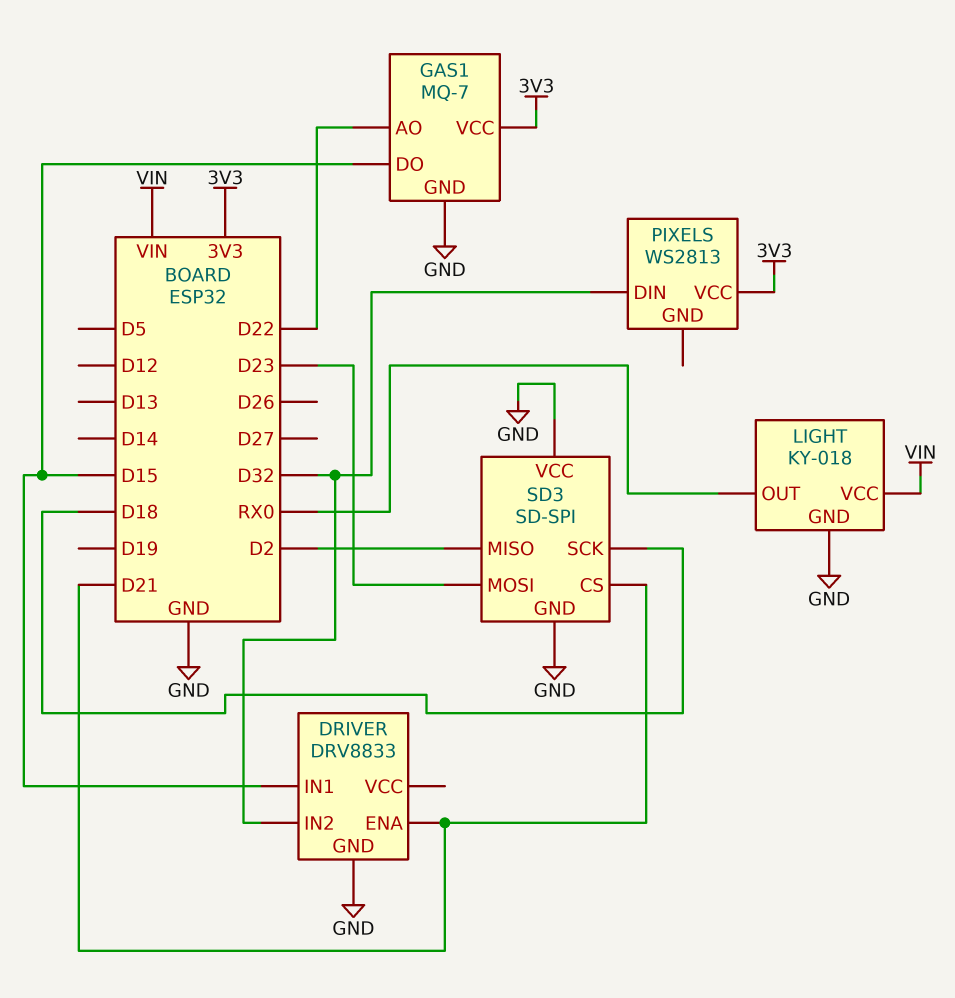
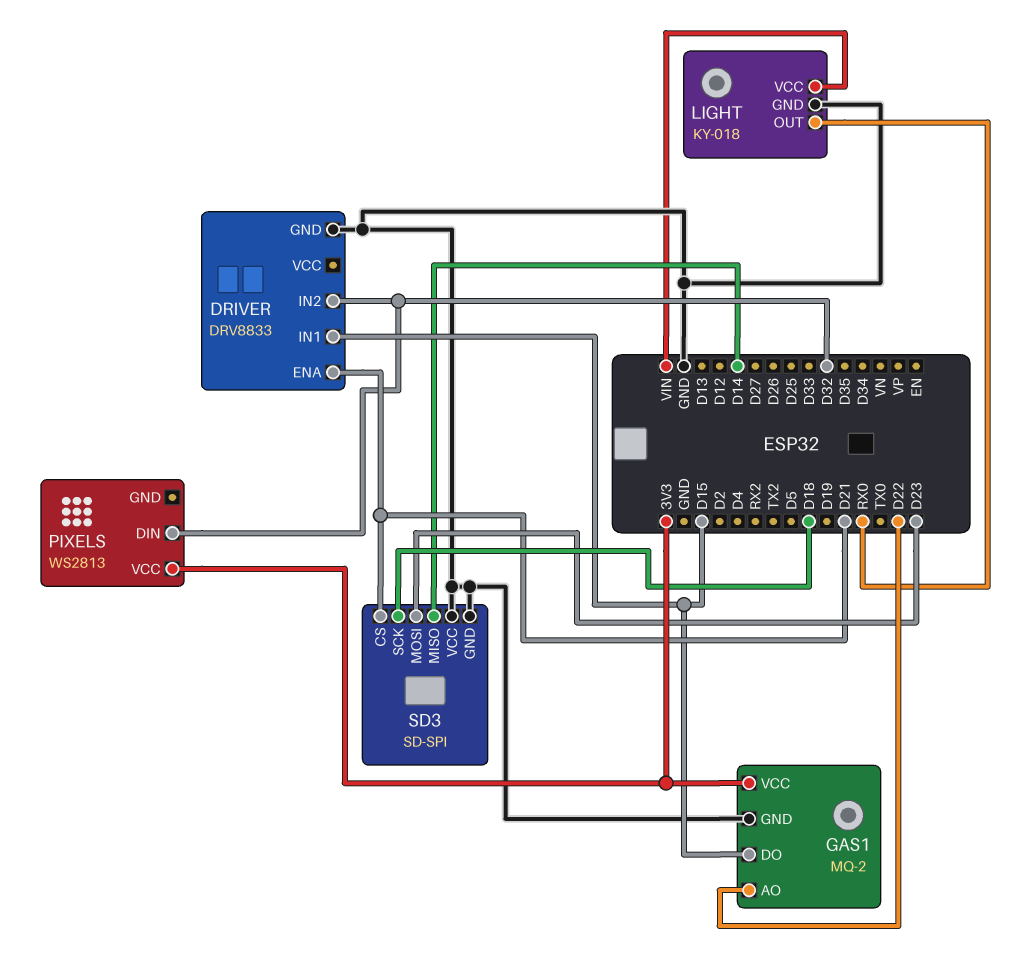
GAS1: MQ-7 -> MQ-2
SD3 pin MISO: D2 -> D14

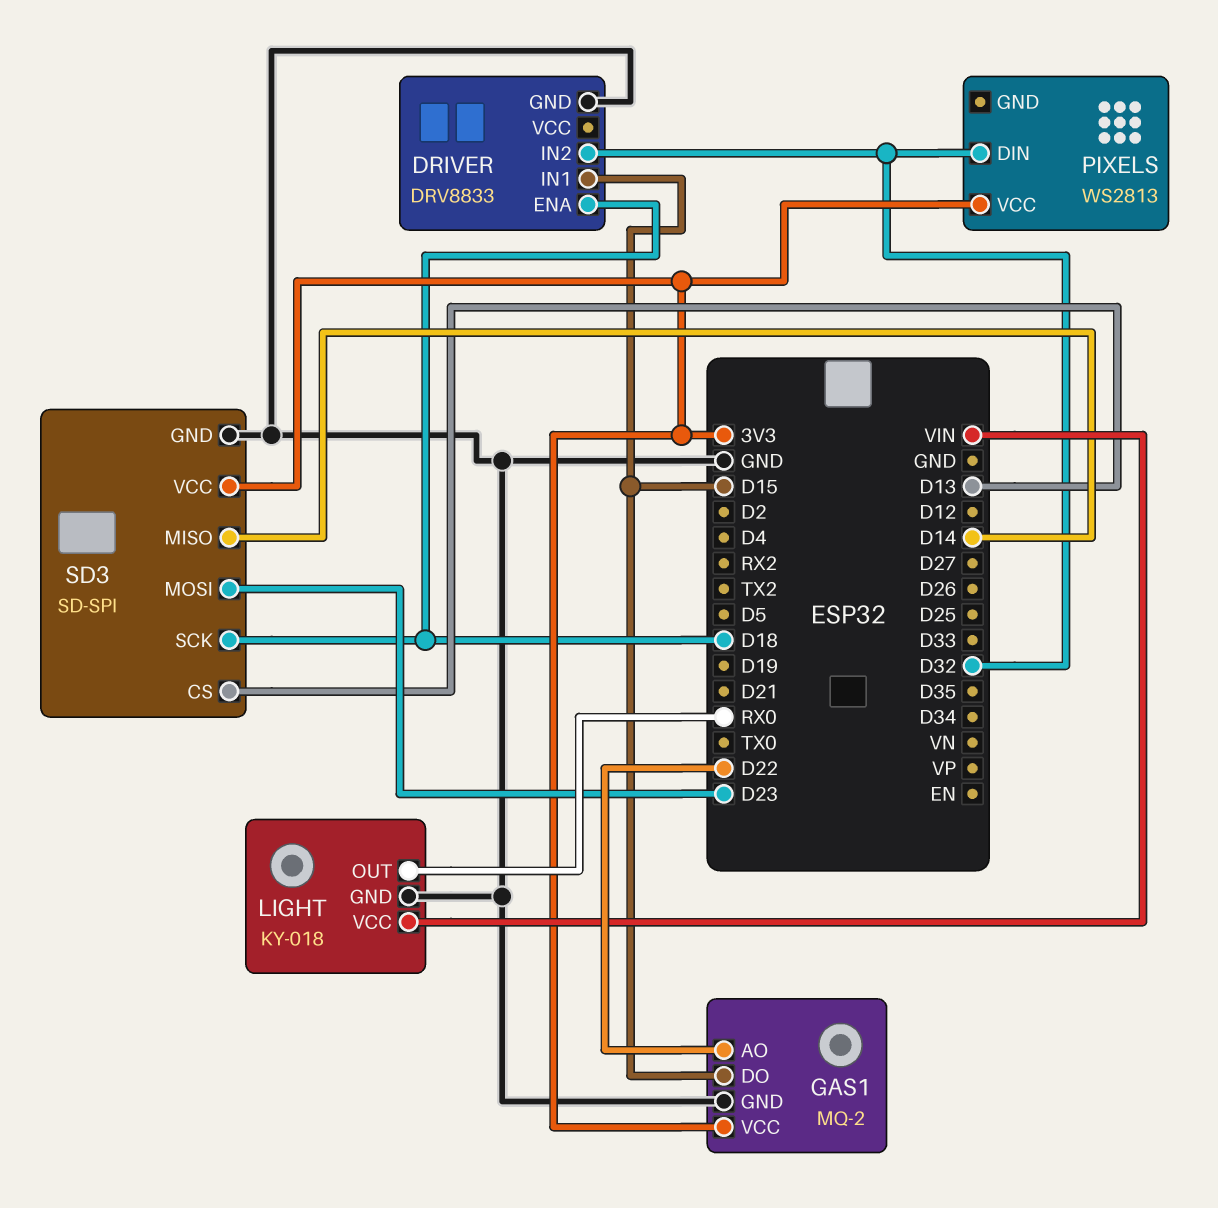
DRIVER pin ENA: D21 -> D18
SD3 pin CS: D21 -> D13
SD3 pin VCC: GND -> 3V3

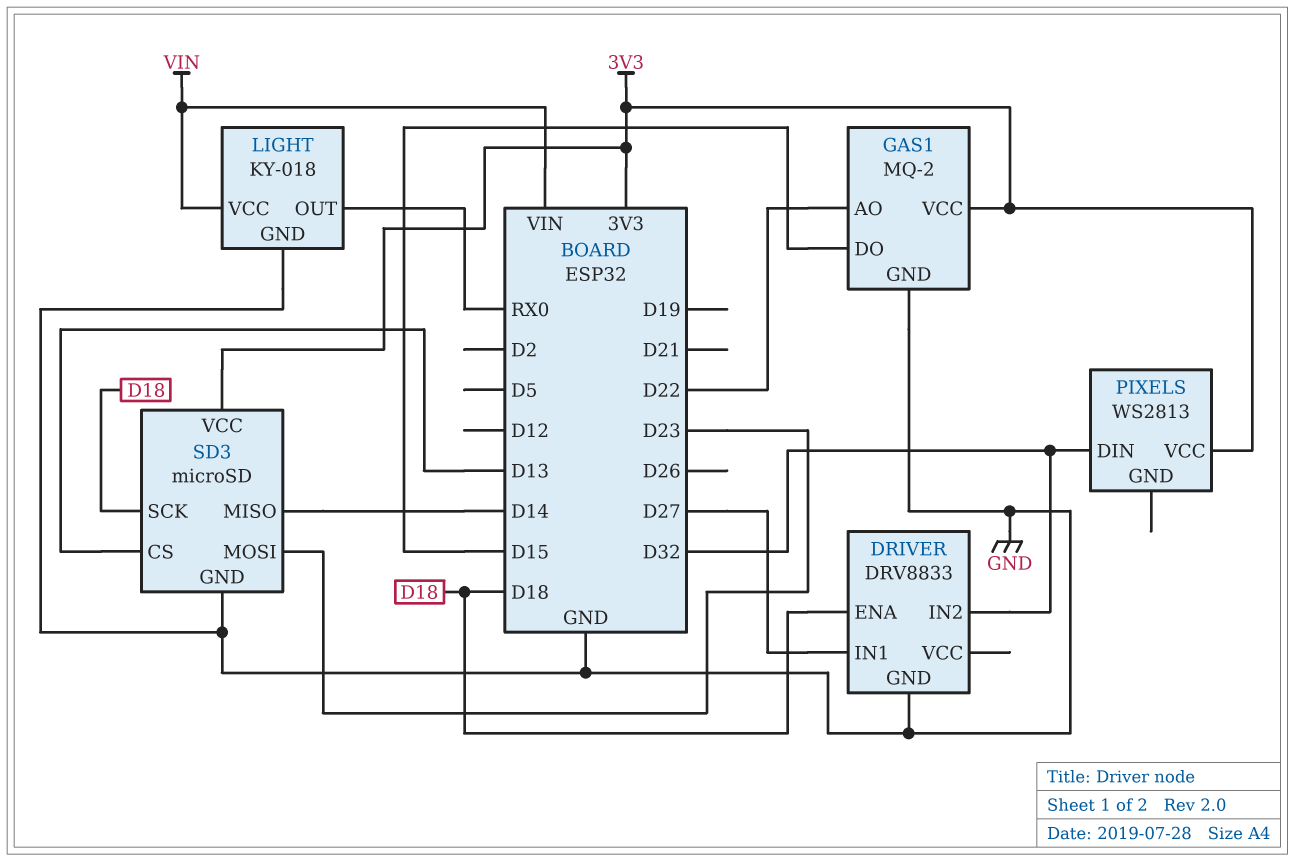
DRIVER pin IN1: D15 -> D27
SD3: SD-SPI -> microSD

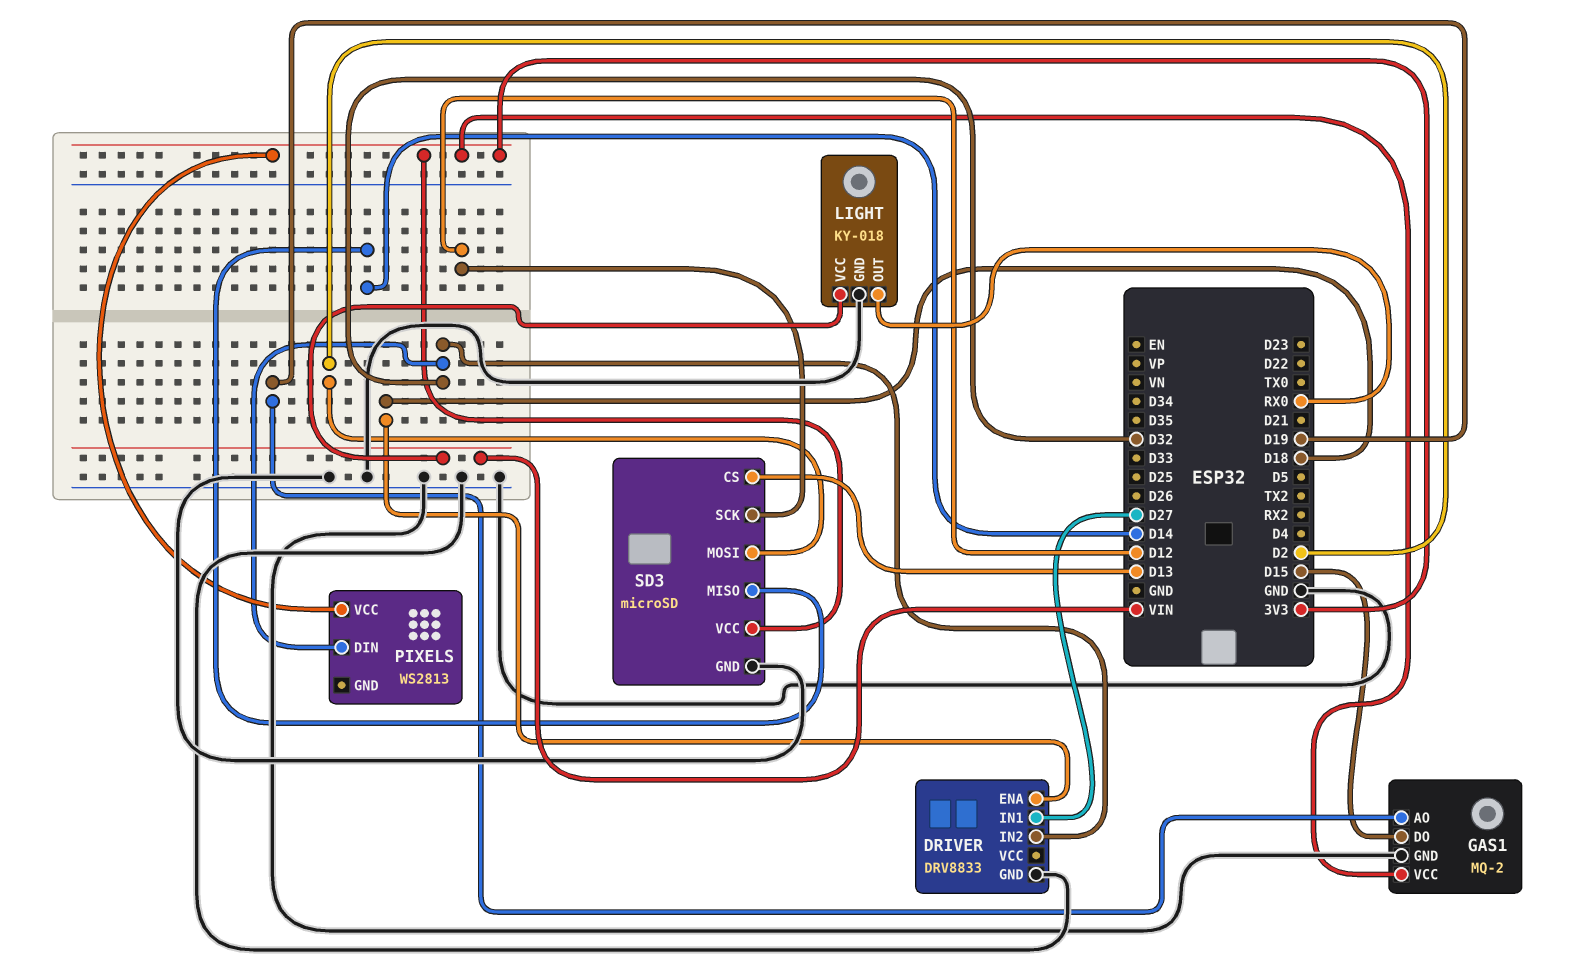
GAS1 pin AO: D22 -> D19
SD3 pin MOSI: D23 -> D2
SD3 pin SCK: D18 -> D12

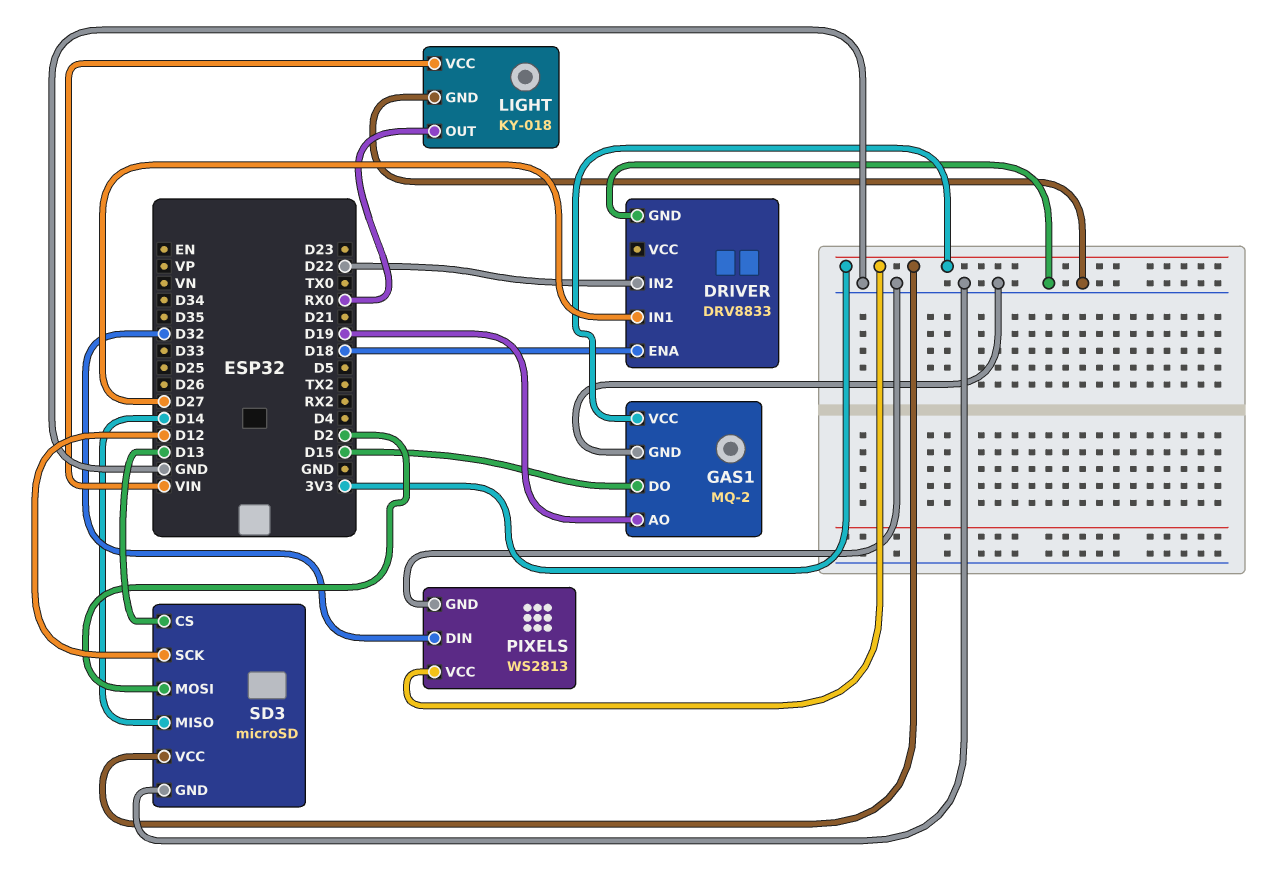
DRIVER pin IN2: D32 -> D22
PIXELS pin GND: none -> GND

